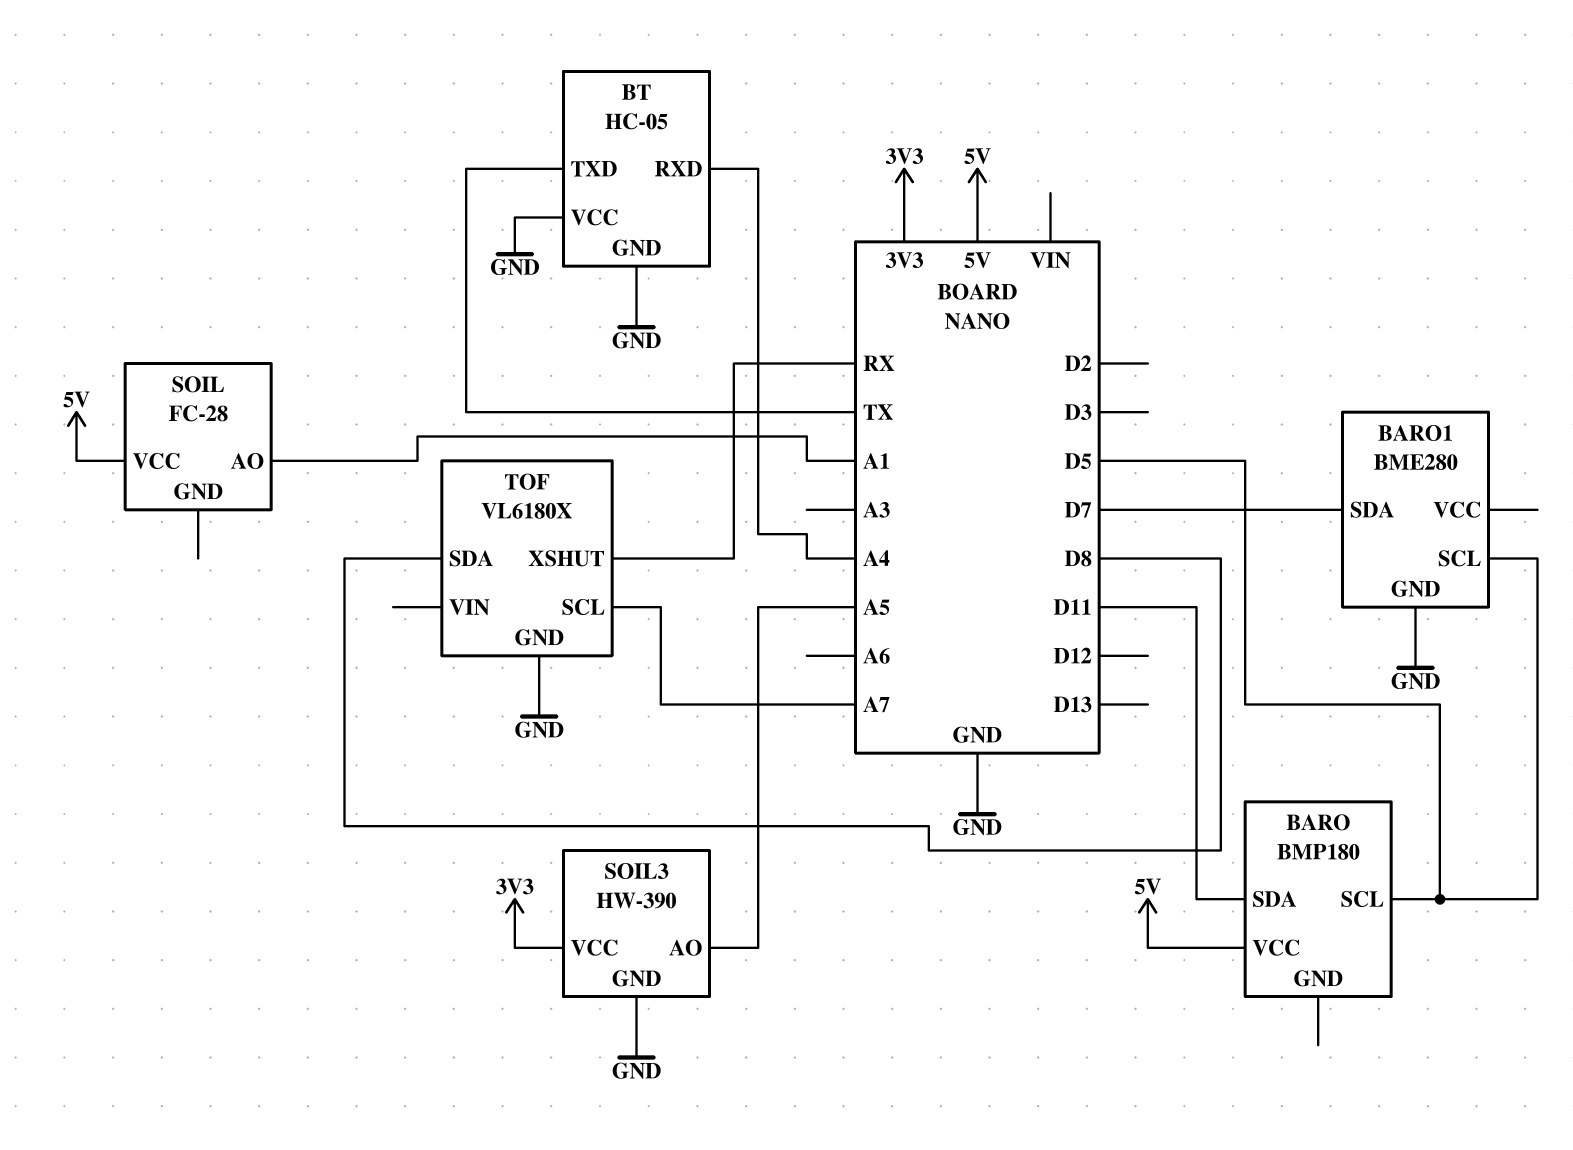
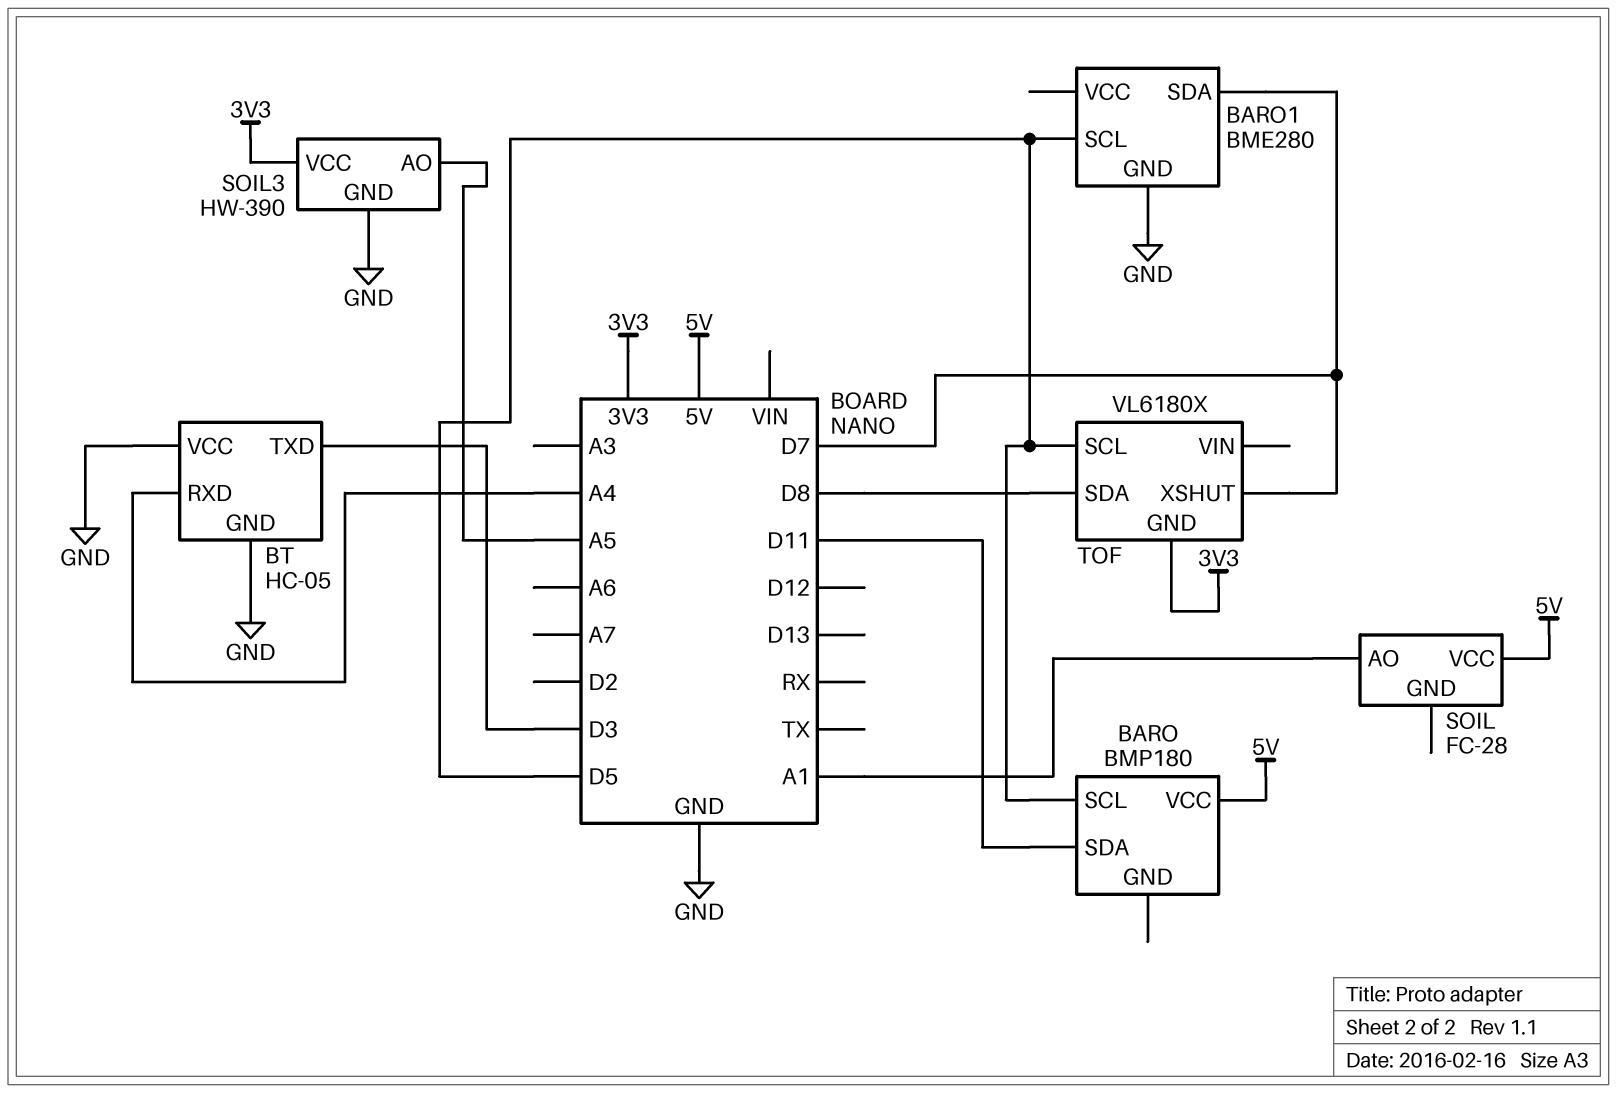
BT pin TXD: TX -> D3
TOF pin GND: GND -> 3V3
TOF pin SCL: A7 -> D5
TOF pin XSHUT: RX -> D7

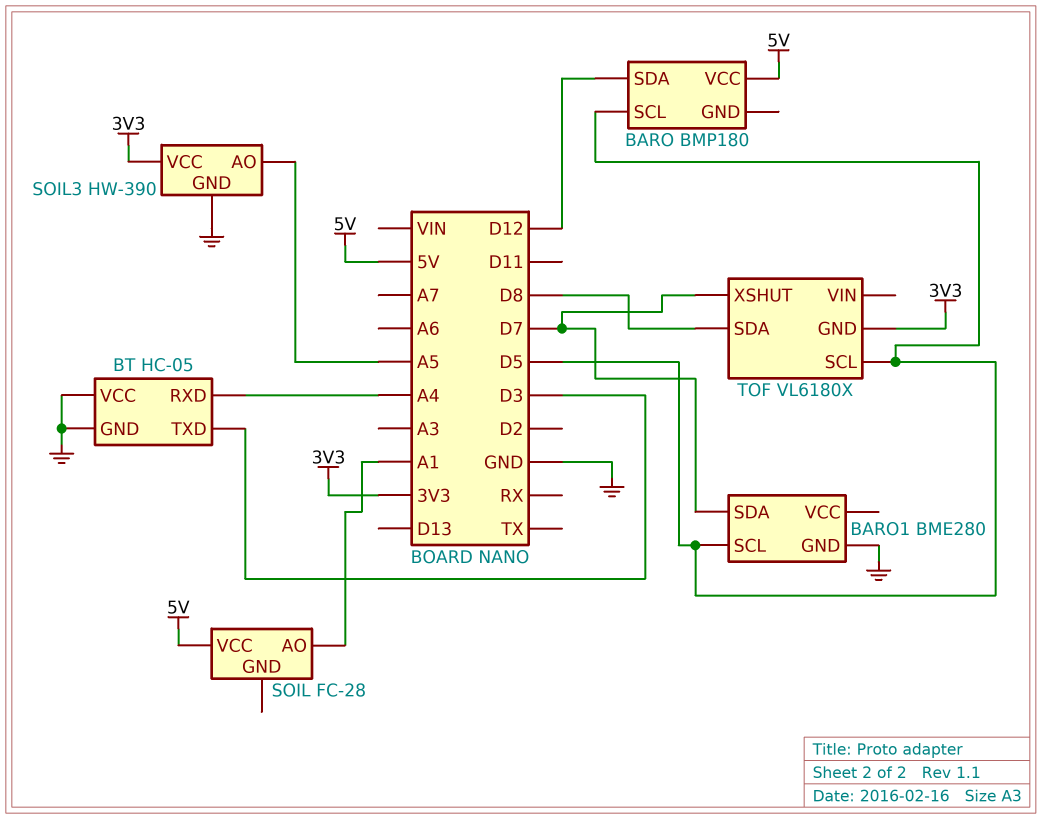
BARO pin SDA: D11 -> D12

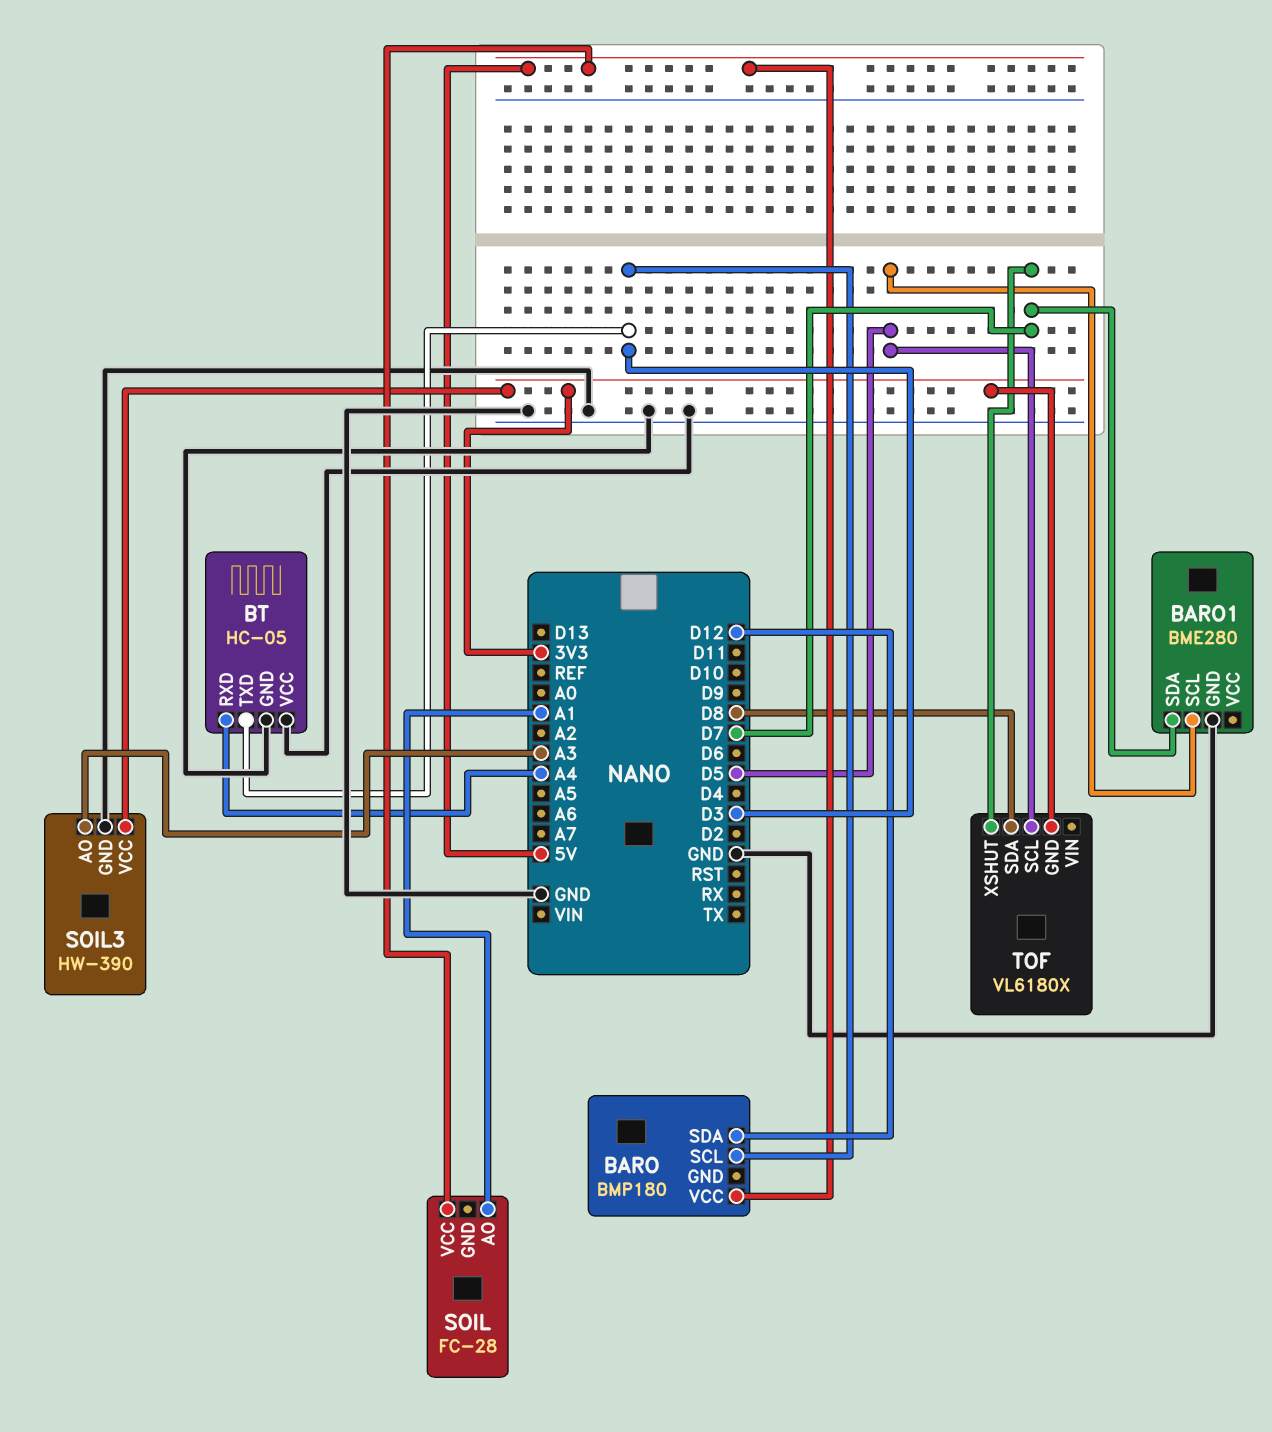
BARO pin SCL: D5 -> D3
SOIL3 pin AO: A5 -> A3

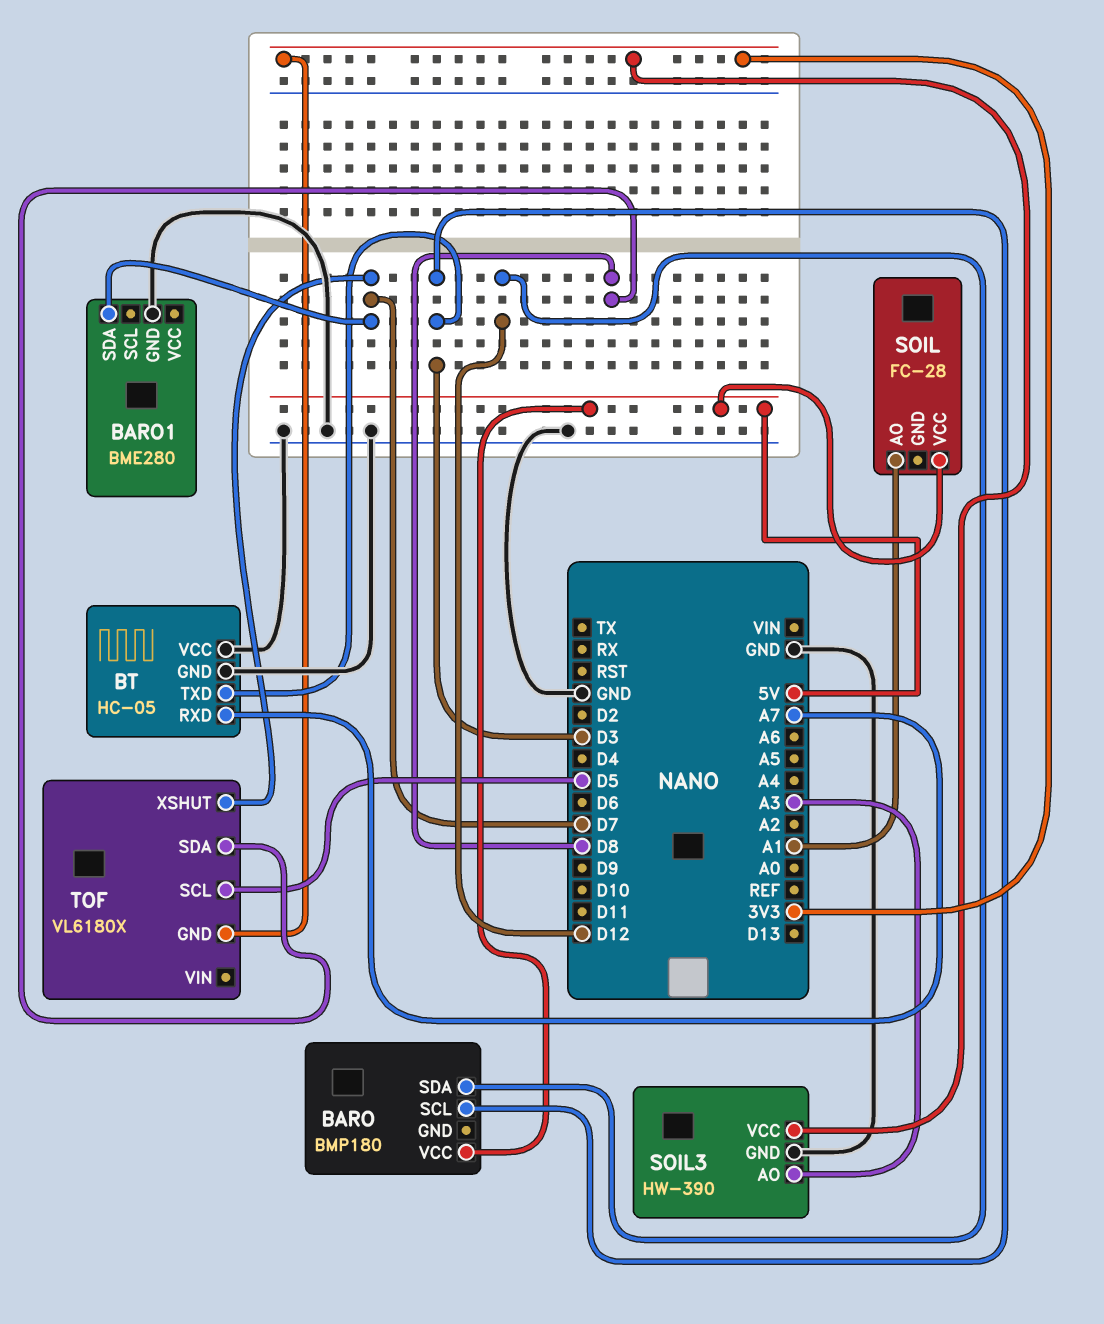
BARO1 pin SCL: D5 -> none
BT pin RXD: A4 -> A7

